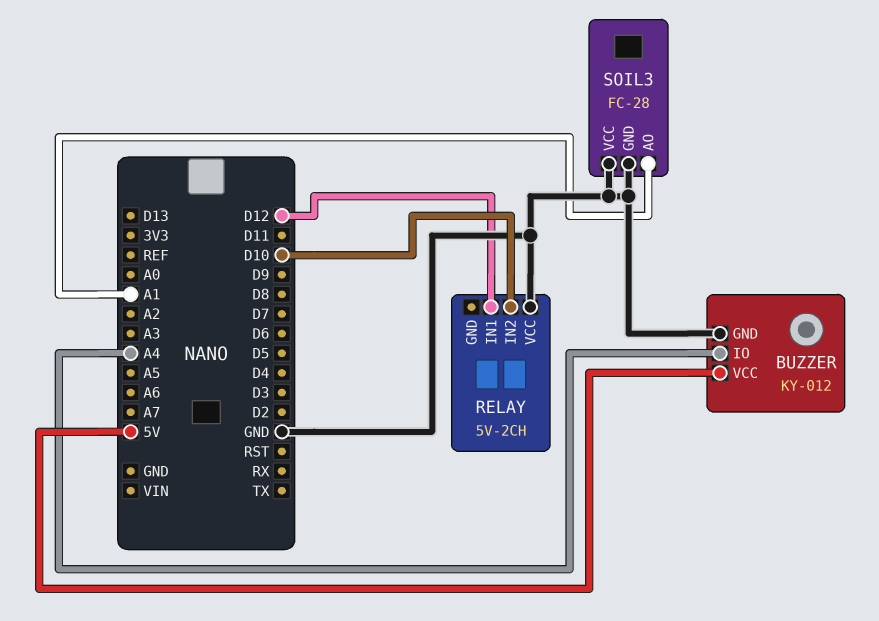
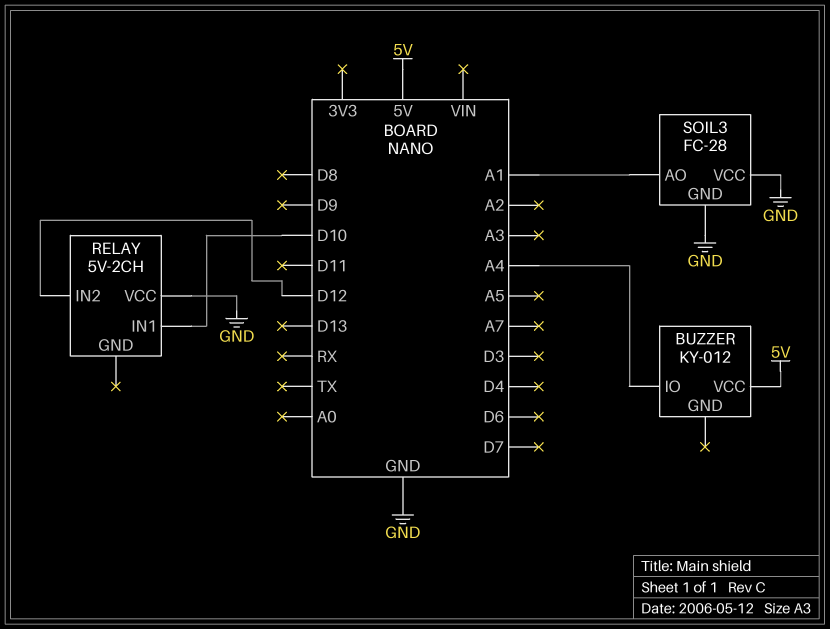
BUZZER pin GND: GND -> none
RELAY pin IN1: D12 -> D10
RELAY pin IN2: D10 -> D12

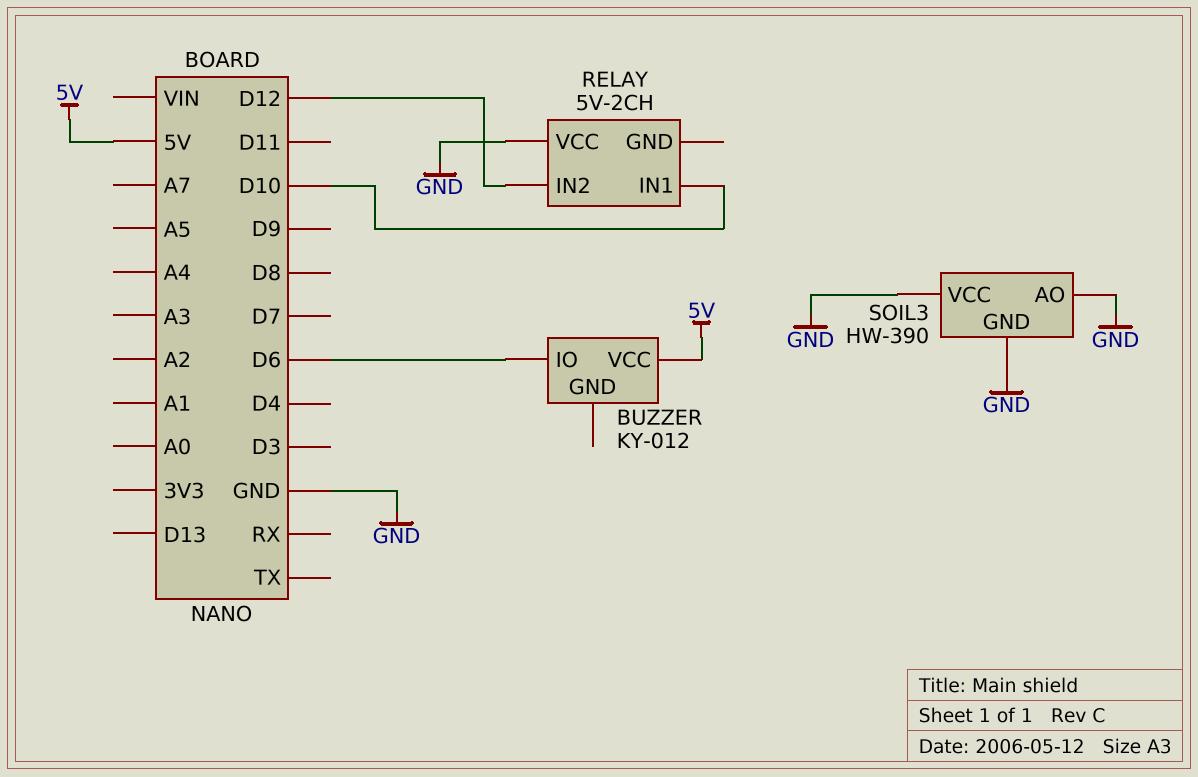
BUZZER pin IO: A4 -> D6
SOIL3: FC-28 -> HW-390
SOIL3 pin AO: A1 -> GND

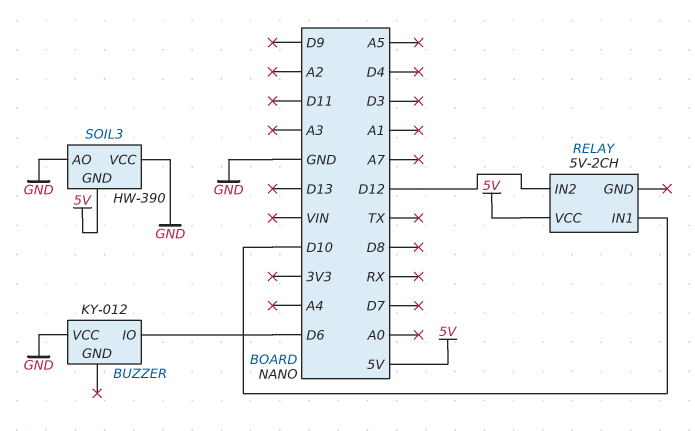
BUZZER pin VCC: 5V -> GND
RELAY pin VCC: GND -> 5V
SOIL3 pin GND: GND -> 5V

